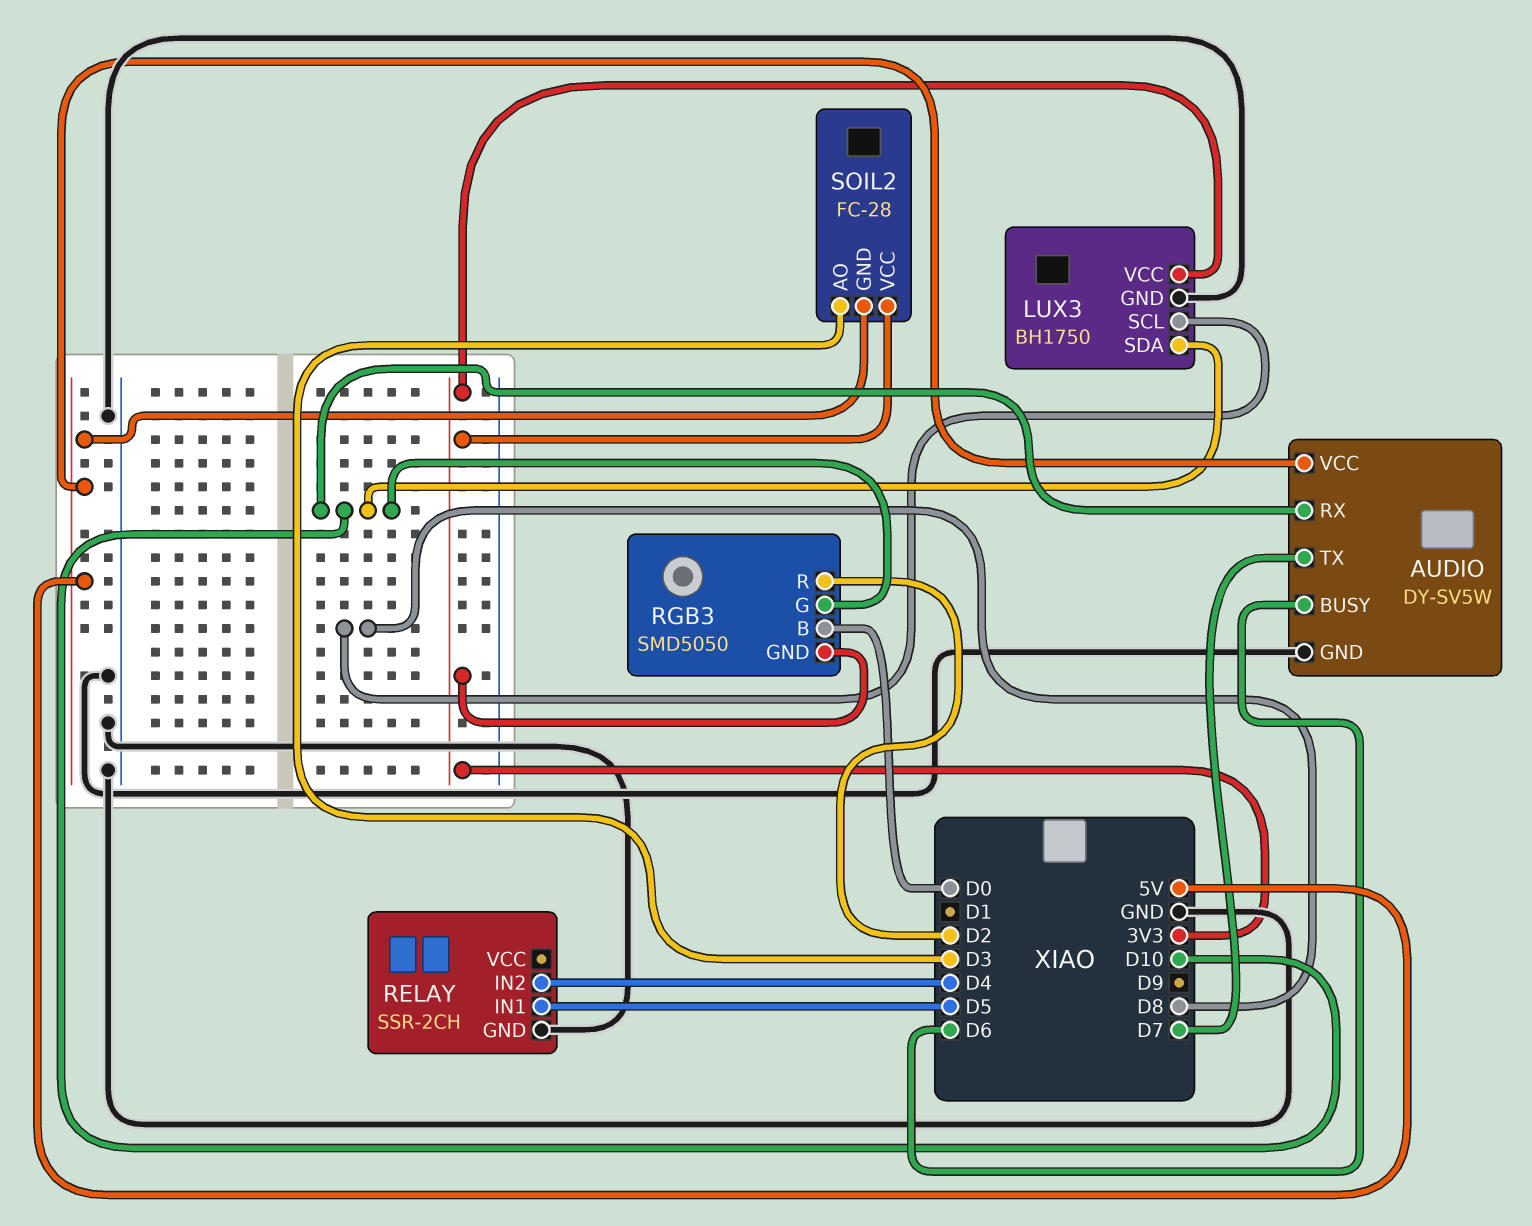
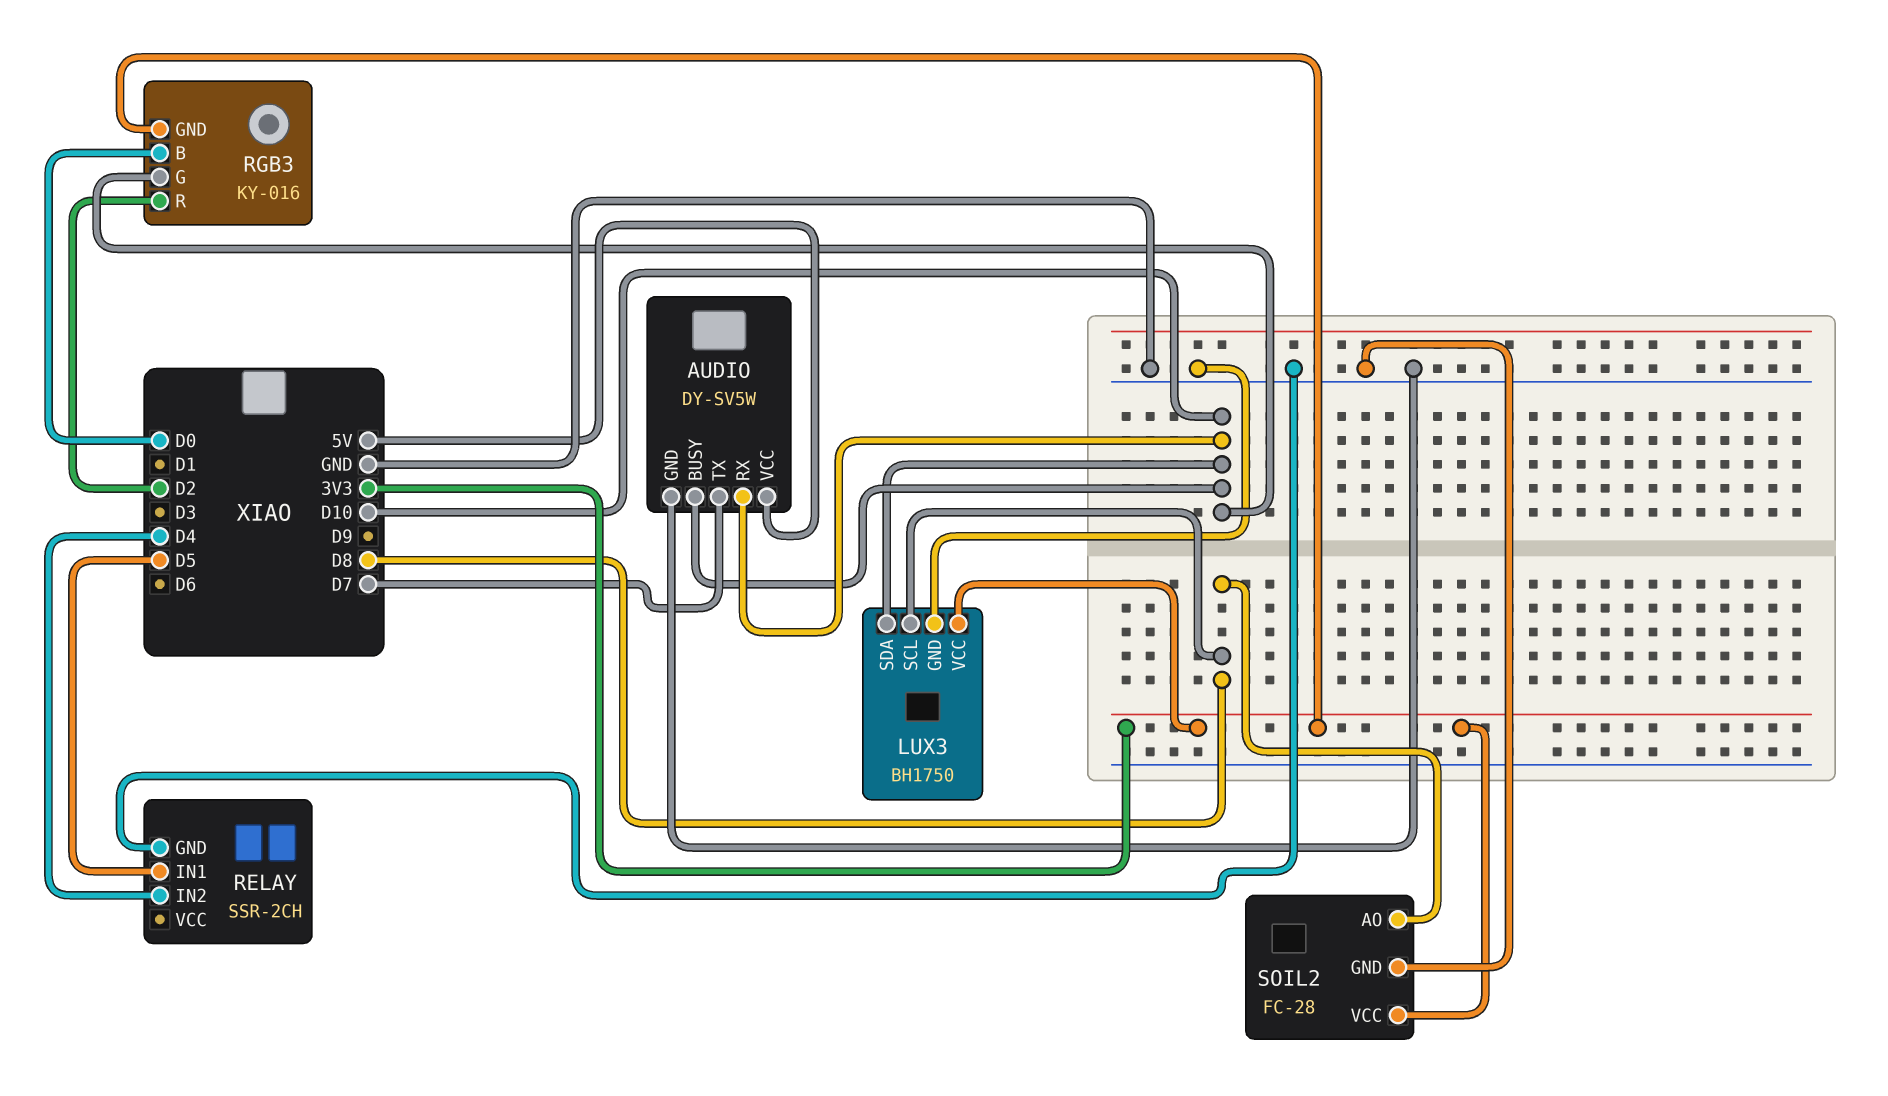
AUDIO pin BUSY: D6 -> D10
RGB3: SMD5050 -> KY-016
SOIL2 pin AO: D3 -> D8
SOIL2 pin GND: 5V -> GND

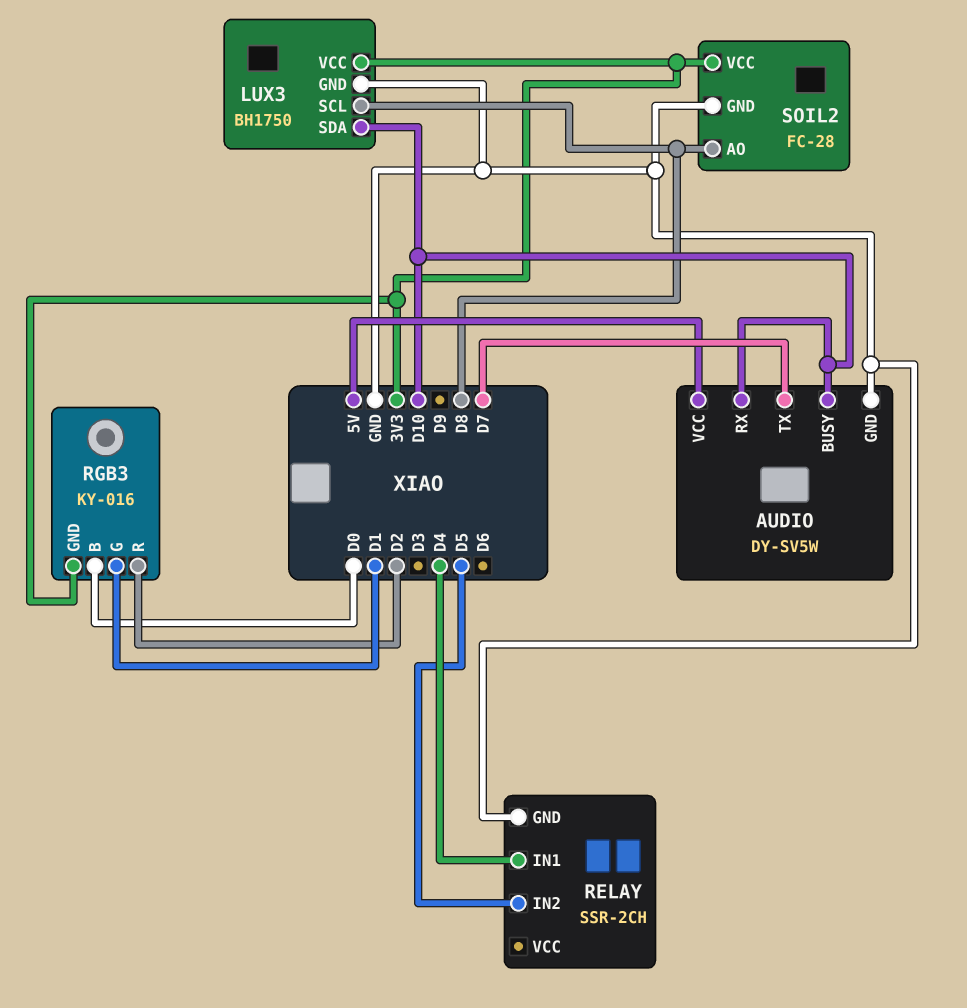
RELAY pin IN1: D5 -> D4
RELAY pin IN2: D4 -> D5
RGB3 pin G: D10 -> D1

